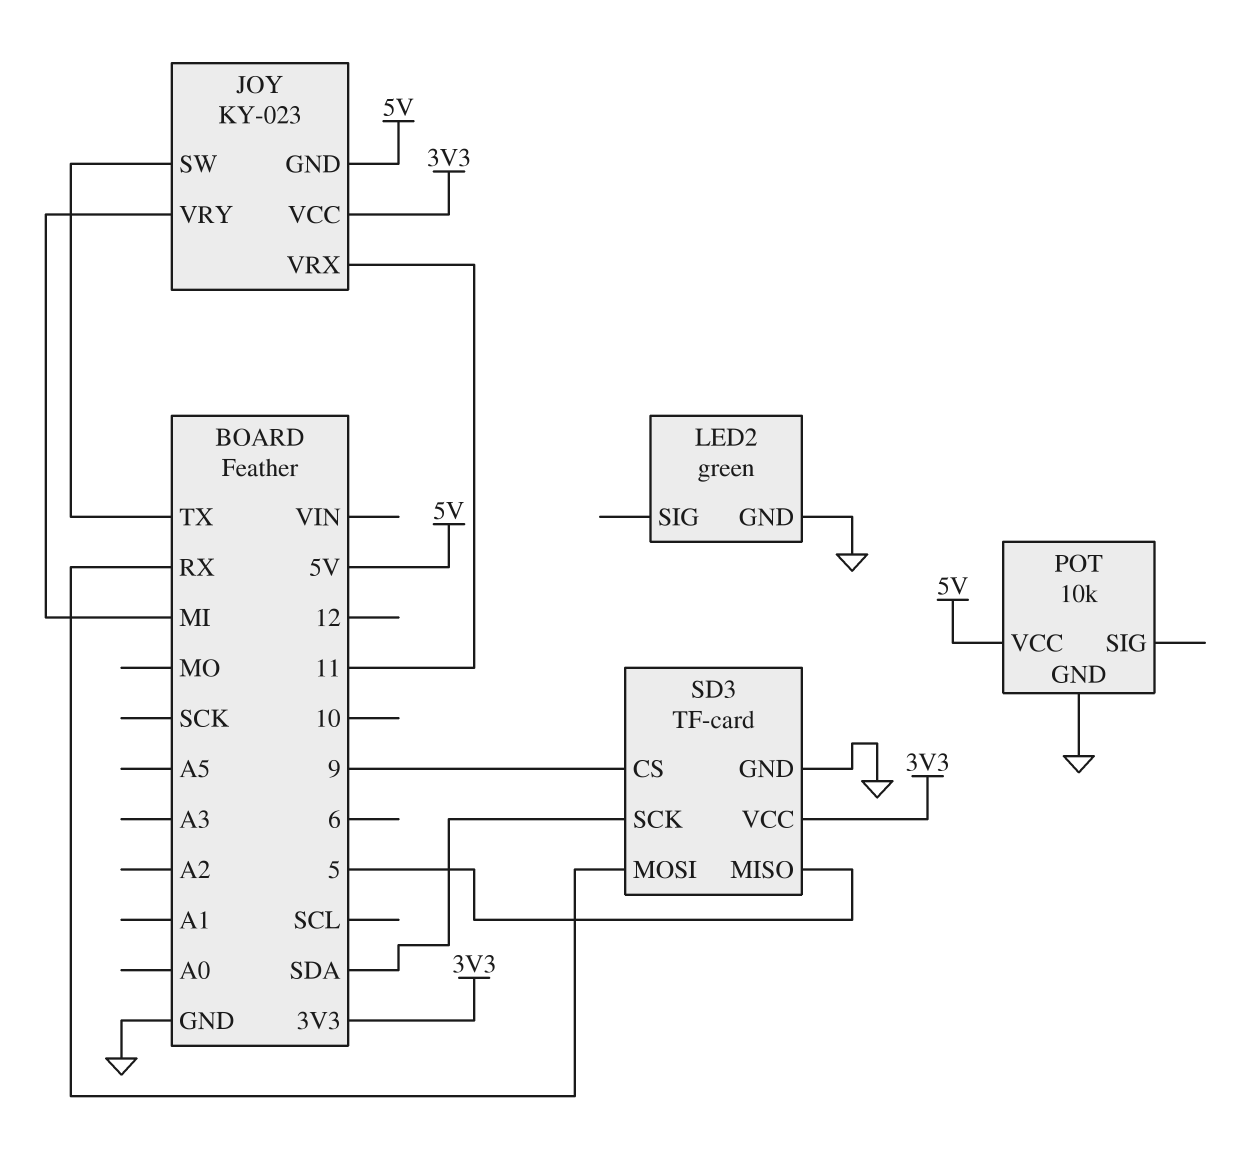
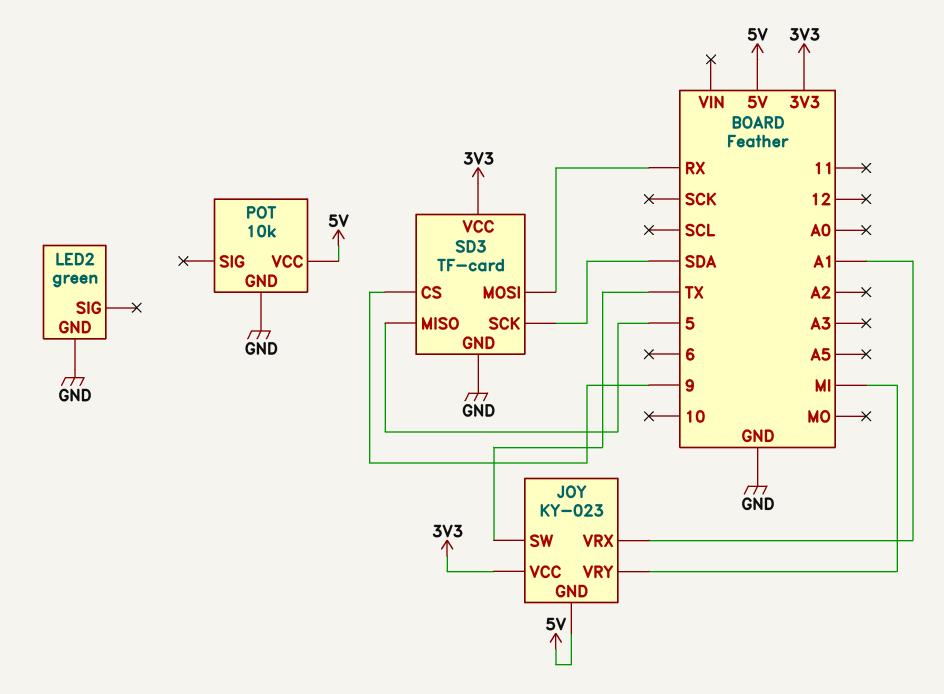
JOY pin VRX: 11 -> A1

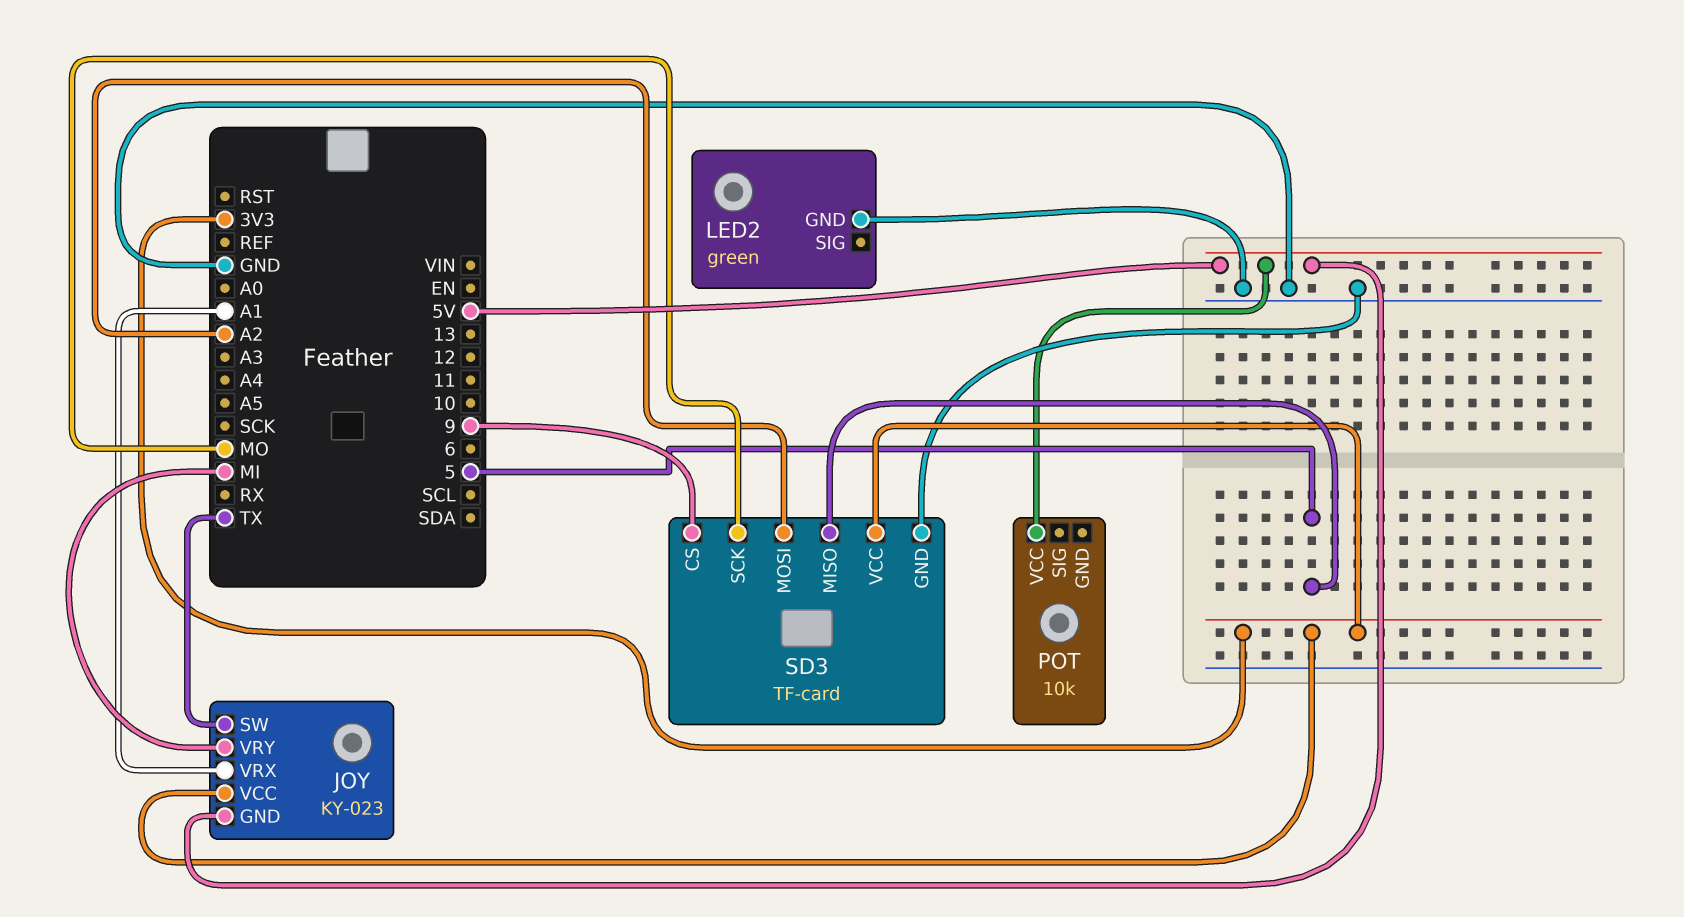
POT pin GND: GND -> none
SD3 pin MOSI: RX -> A2
SD3 pin SCK: SDA -> MO

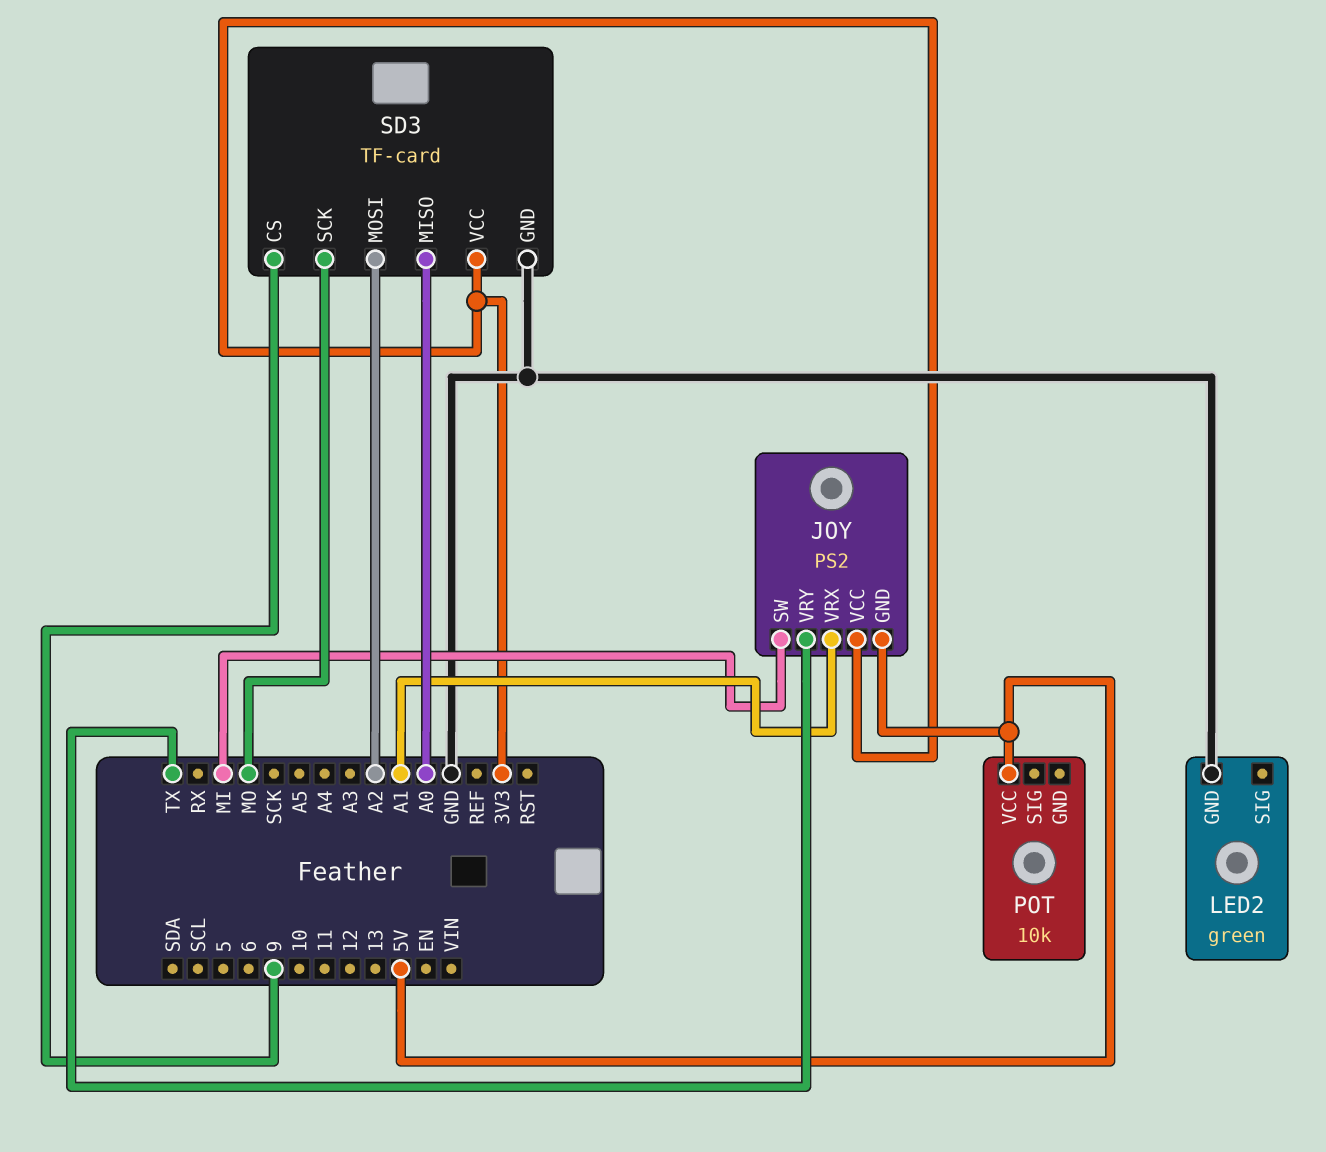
JOY: KY-023 -> PS2
JOY pin SW: TX -> MI
JOY pin VRY: MI -> TX
SD3 pin MISO: 5 -> A0

